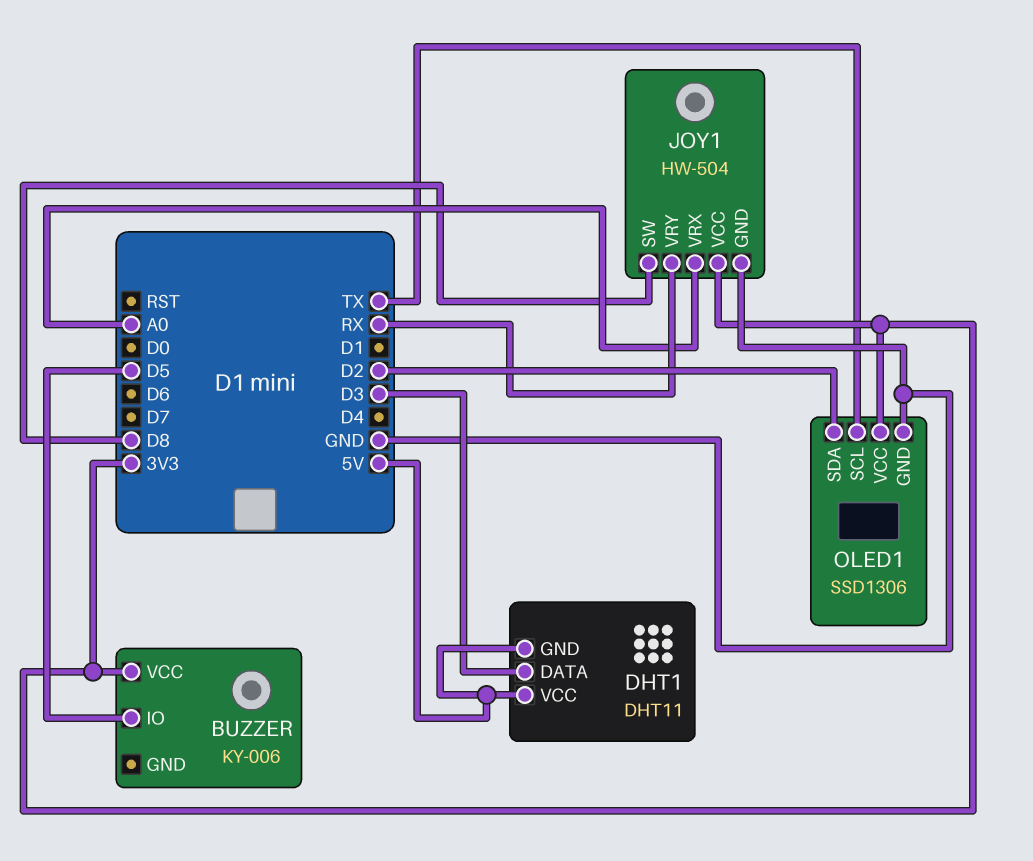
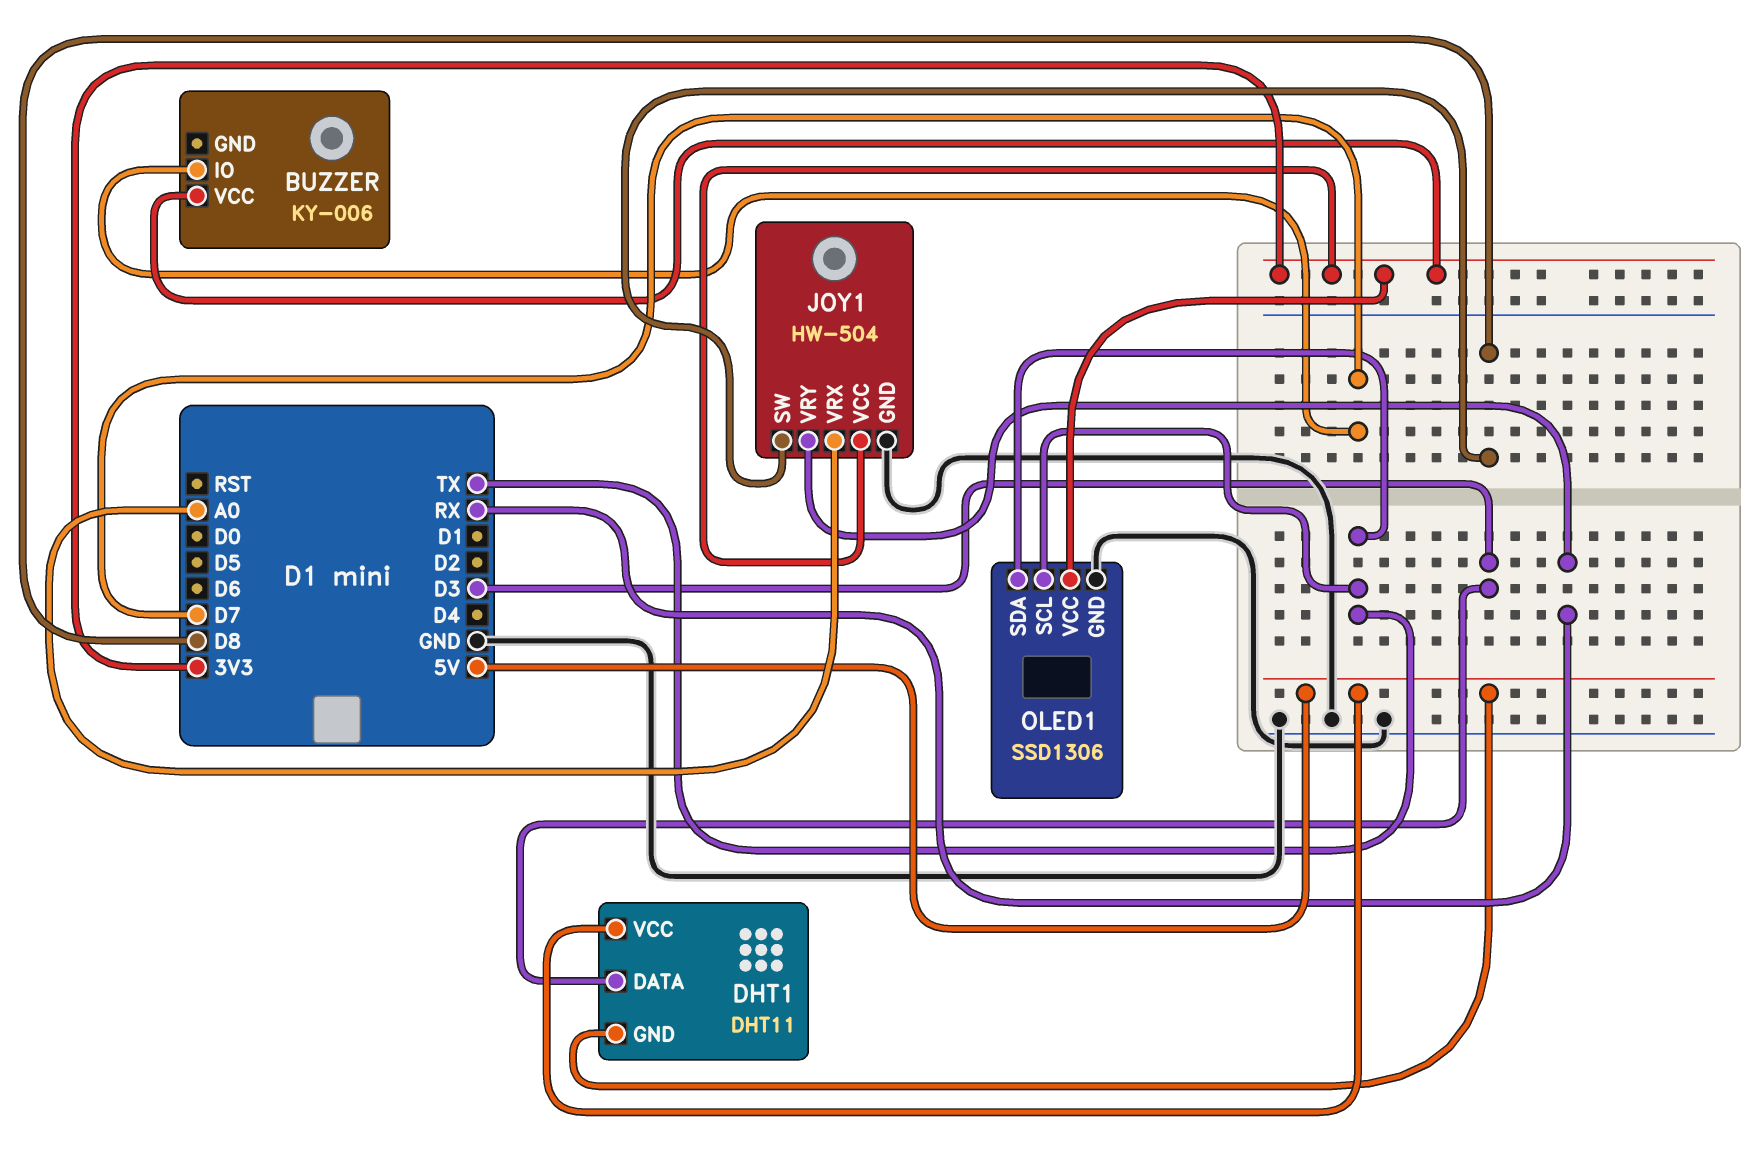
BUZZER pin IO: D5 -> D7
OLED1 pin SDA: D2 -> TX

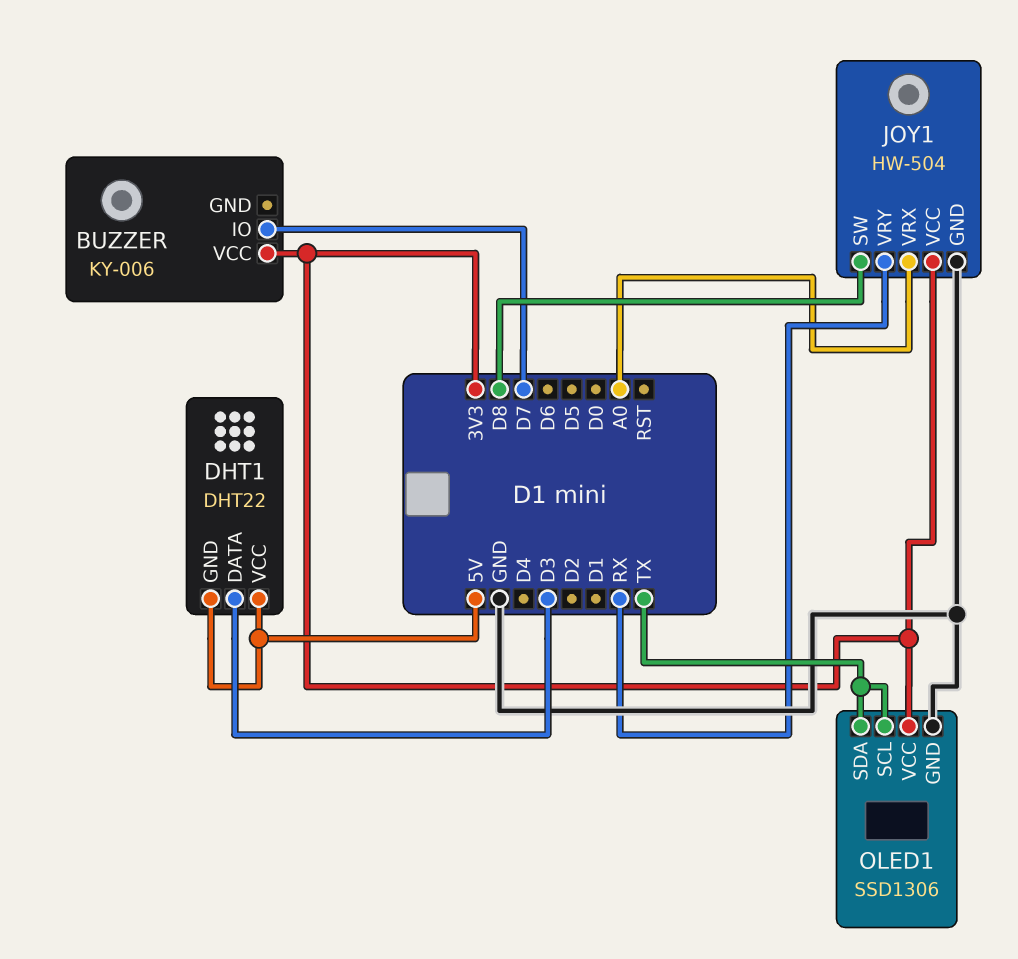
DHT1: DHT11 -> DHT22

